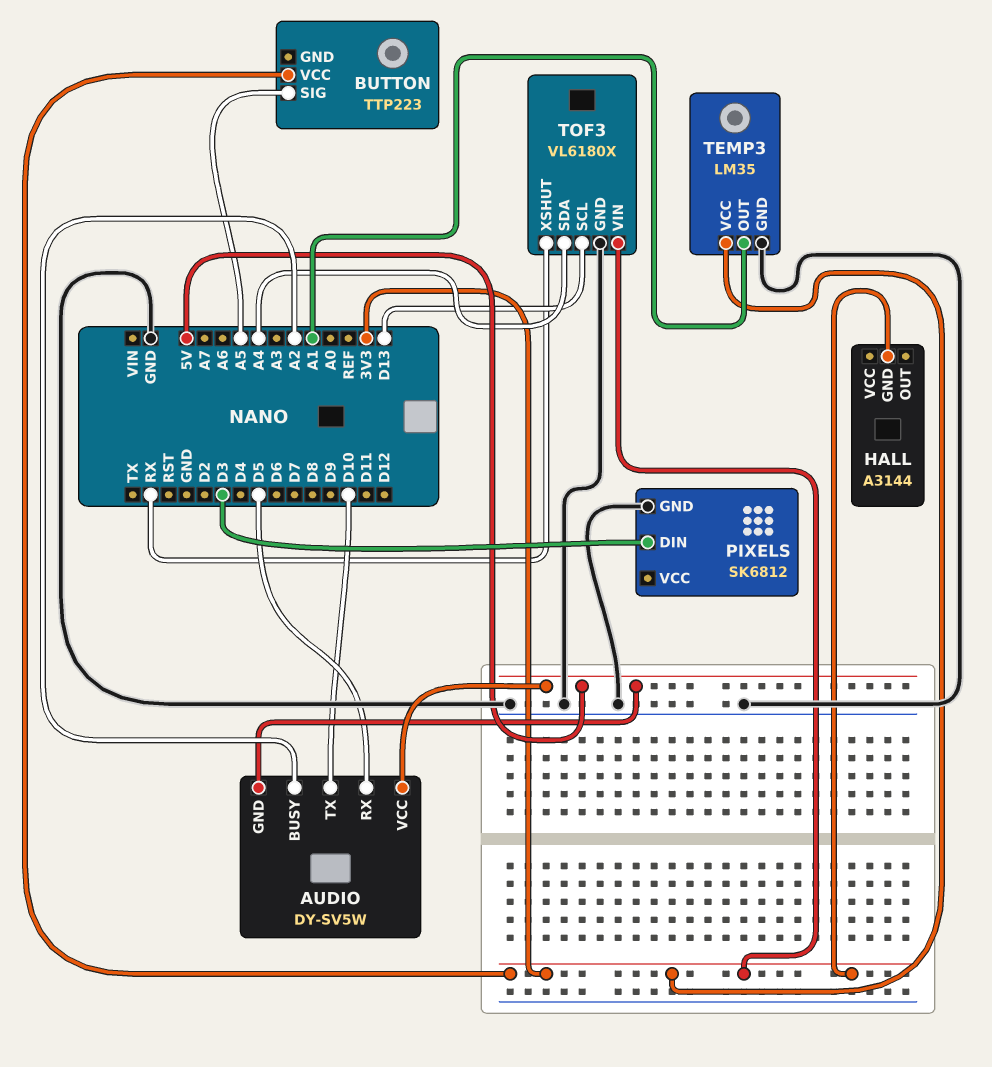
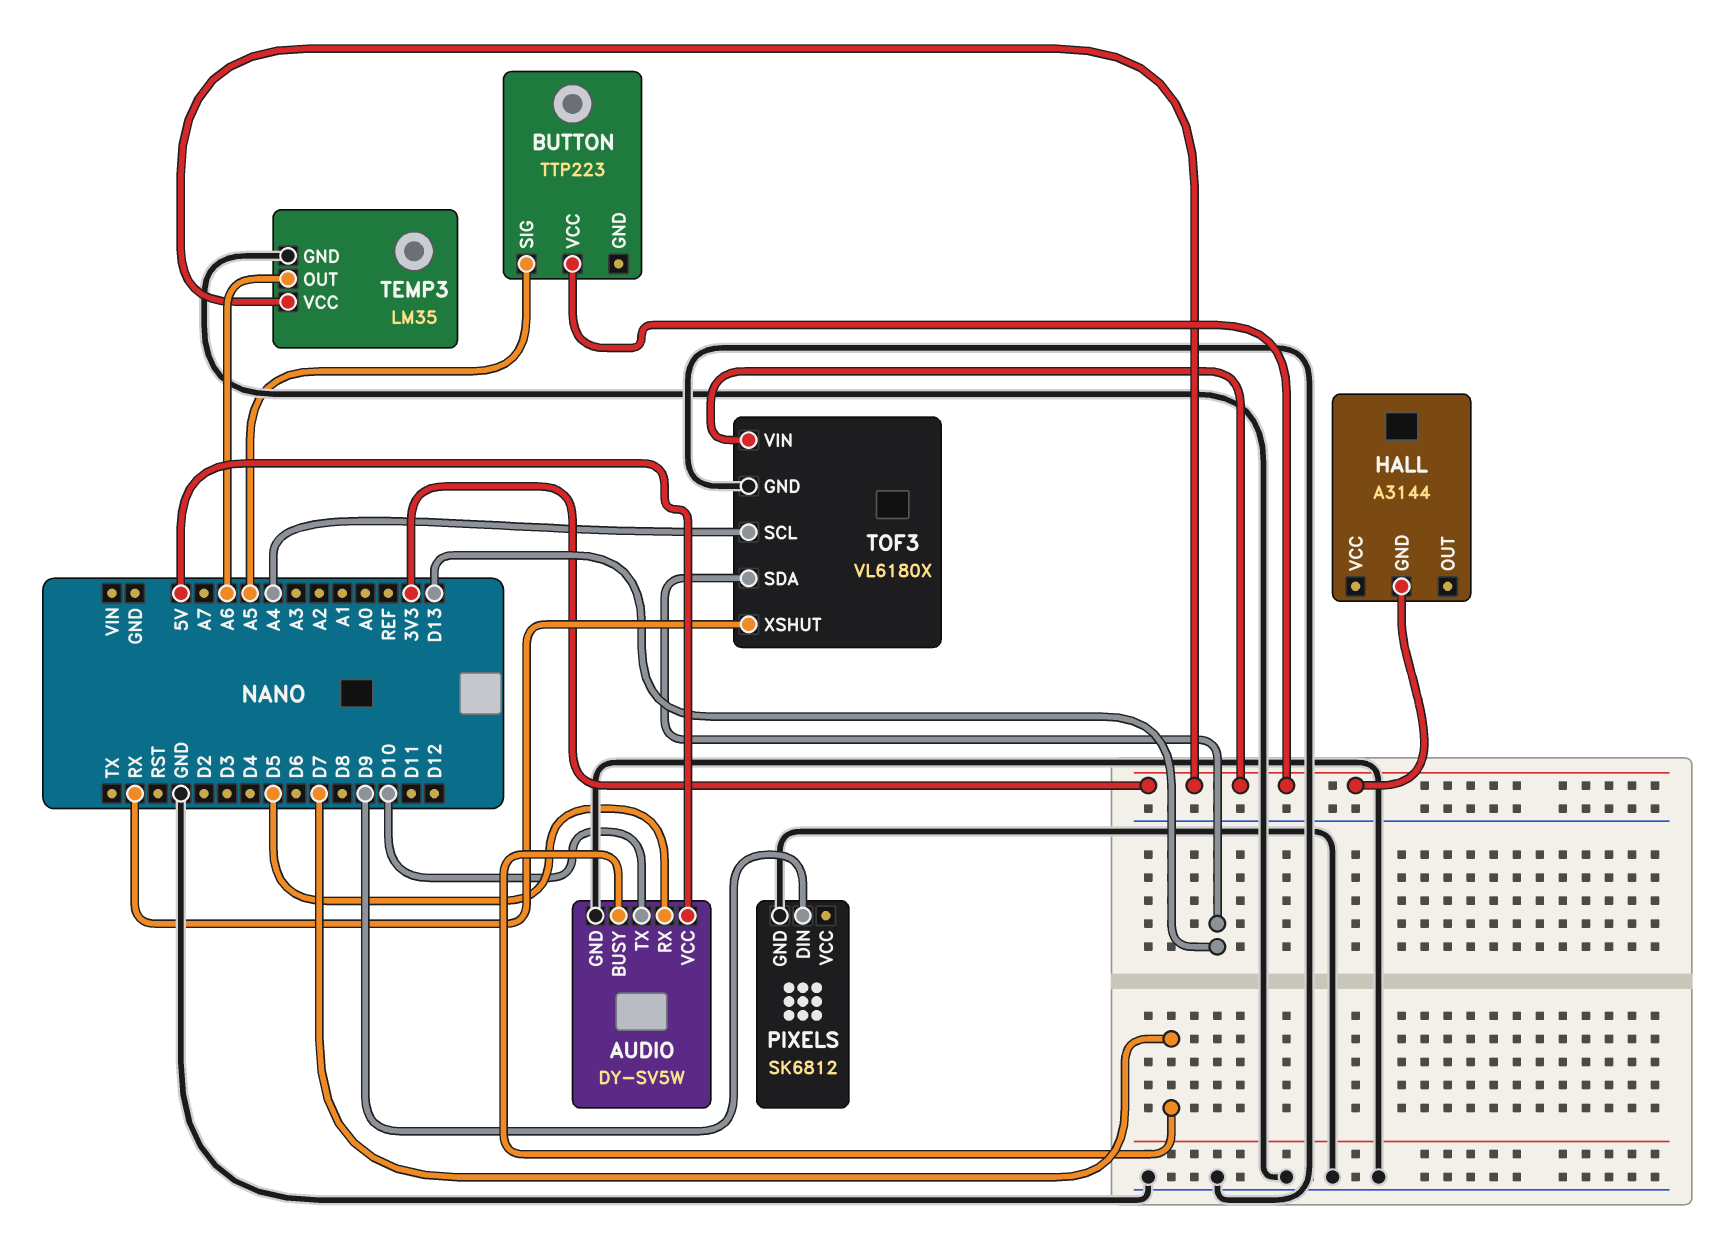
AUDIO pin BUSY: A2 -> D7
AUDIO pin GND: 5V -> GND
PIXELS pin DIN: D3 -> D9
TEMP3 pin OUT: A1 -> A6
TOF3 pin SCL: D13 -> A4
TOF3 pin SDA: A4 -> D13

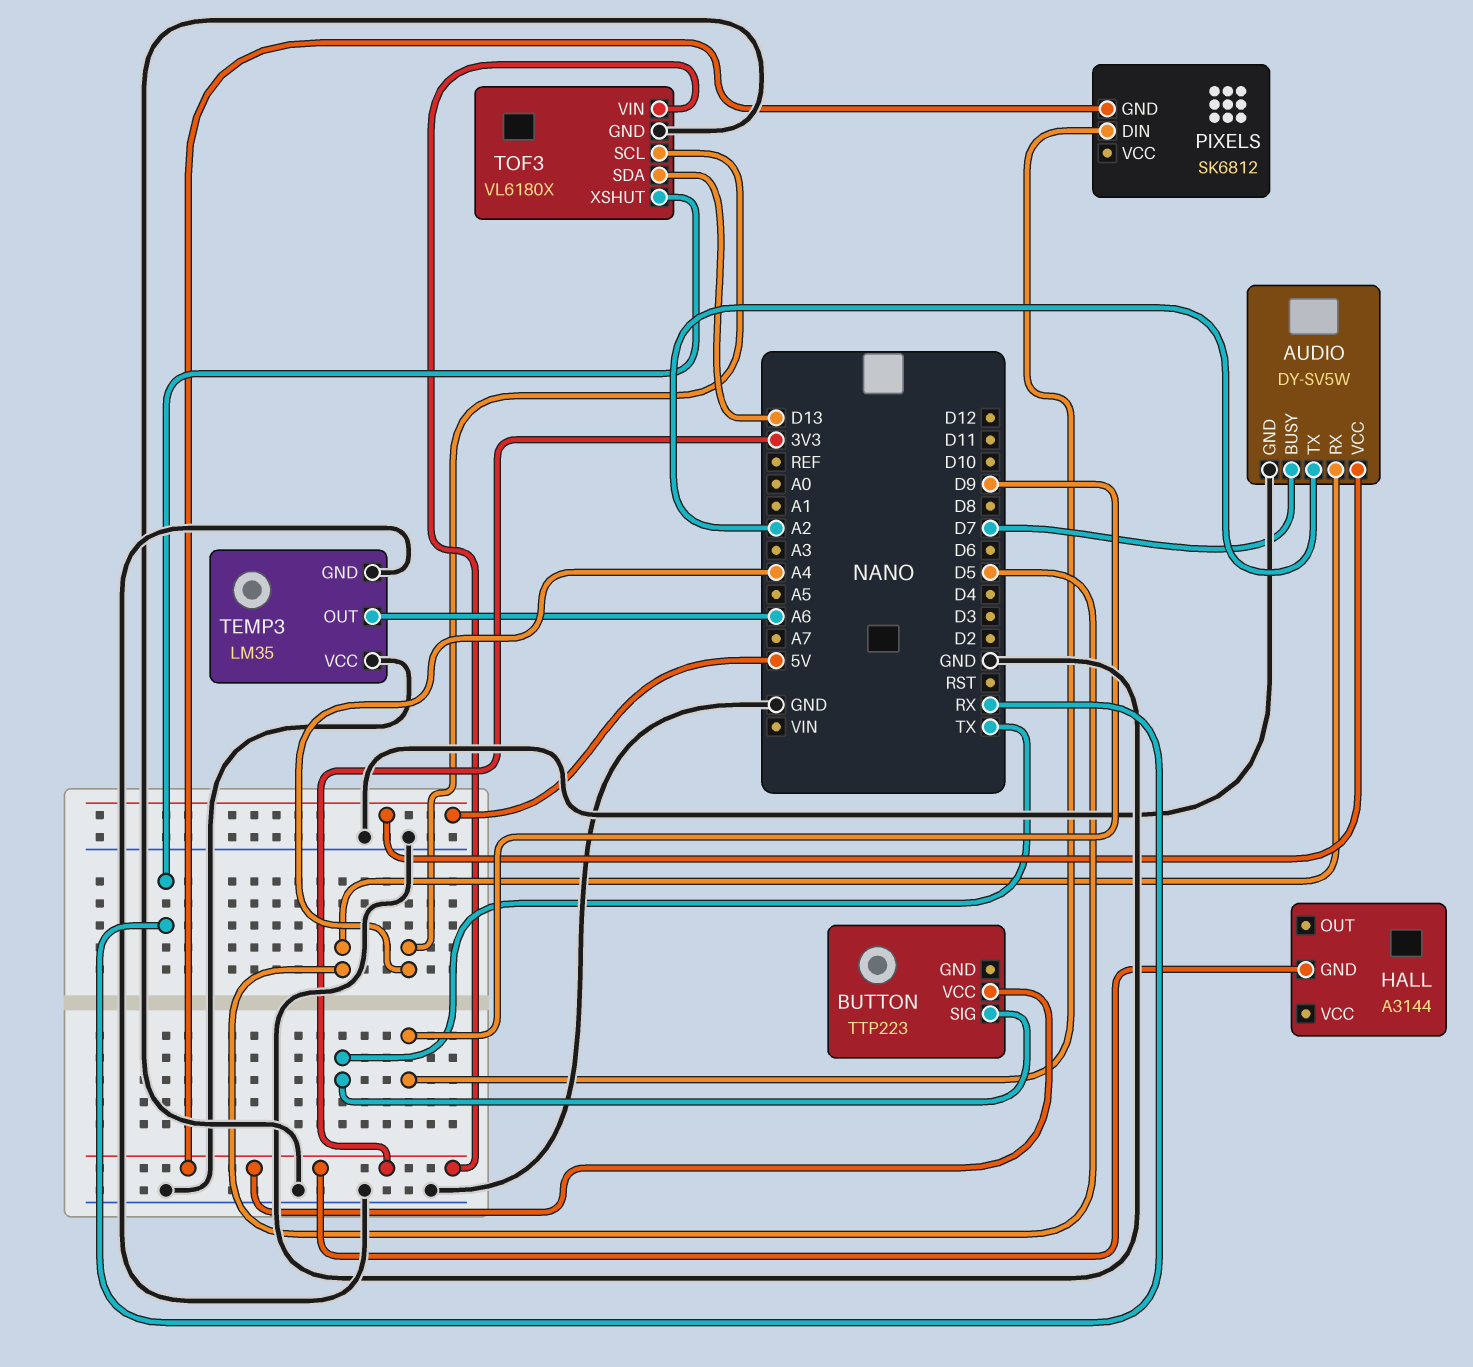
AUDIO pin TX: D10 -> A2
BUTTON pin SIG: A5 -> TX
PIXELS pin GND: GND -> 3V3
TEMP3 pin VCC: 3V3 -> GND

